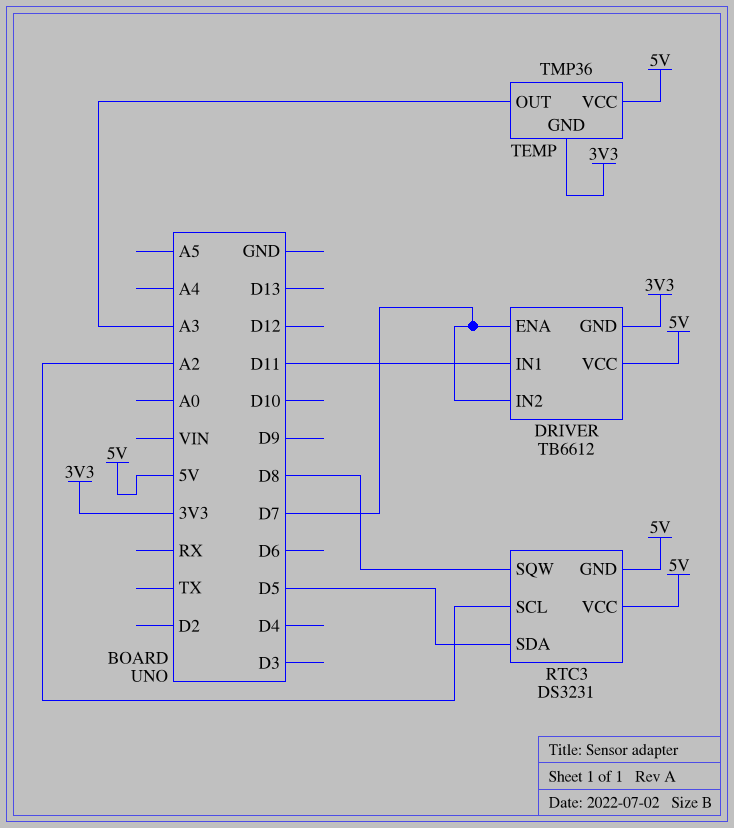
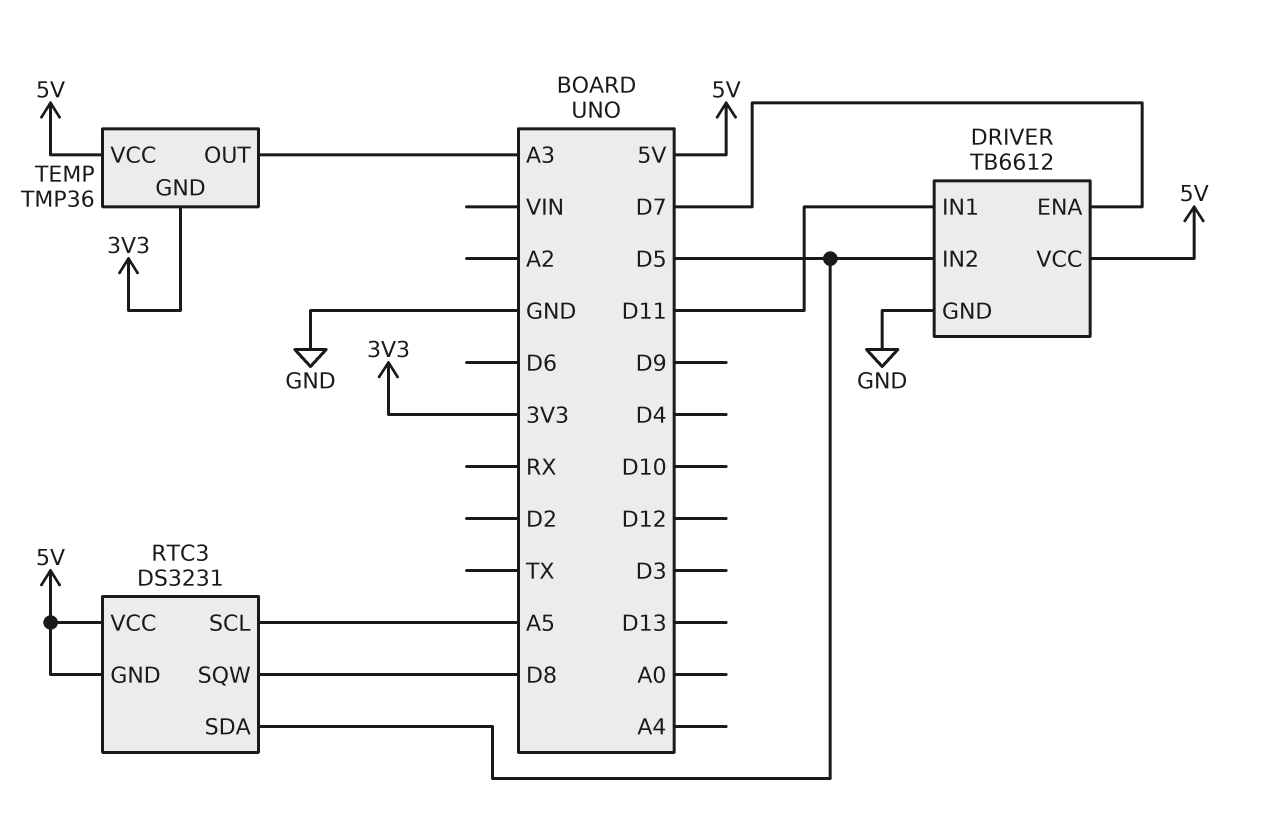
DRIVER pin GND: 3V3 -> GND
DRIVER pin IN2: D7 -> D5
RTC3 pin SCL: A2 -> A5

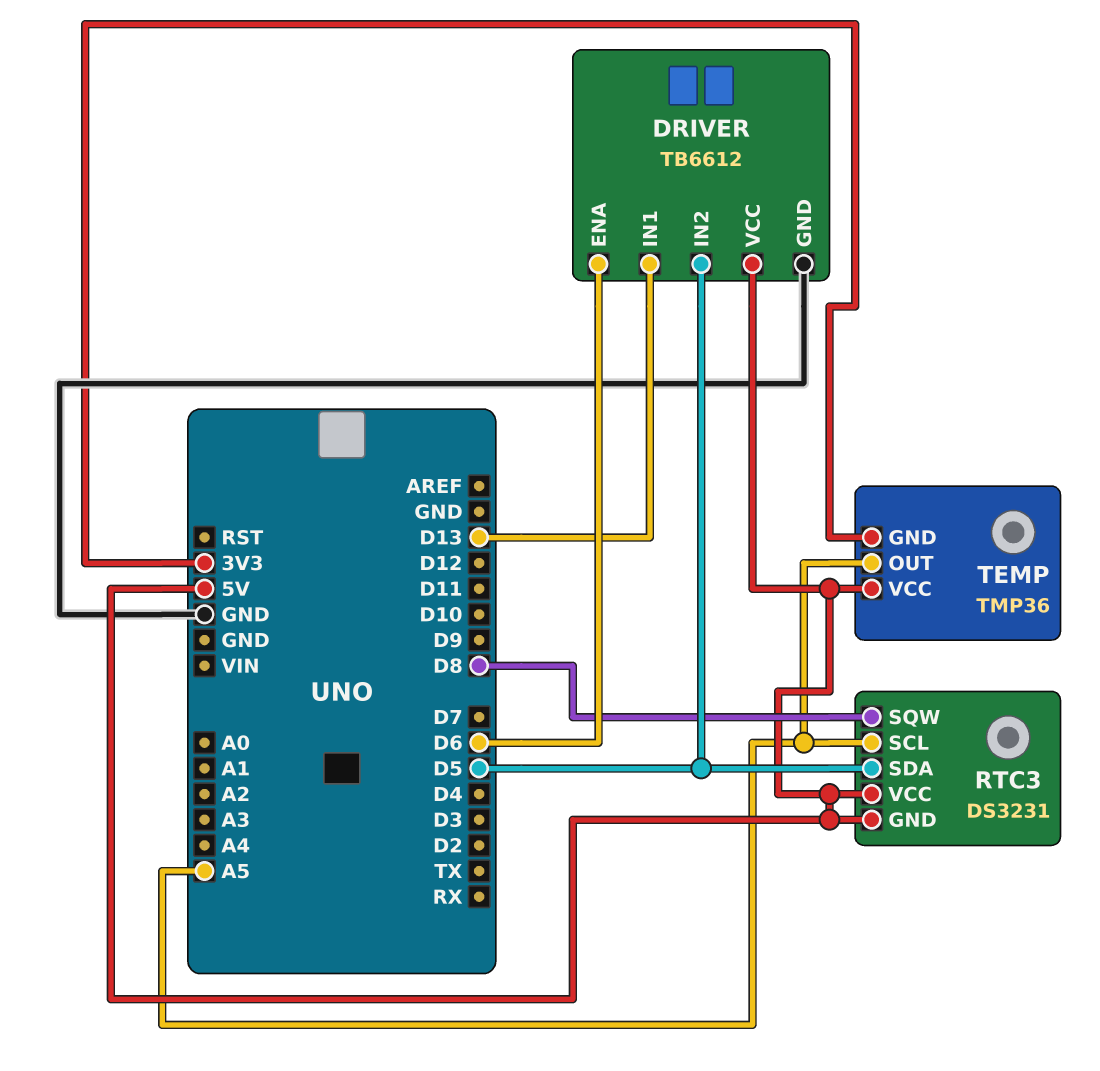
DRIVER pin ENA: D7 -> D6
DRIVER pin IN1: D11 -> D13
TEMP pin OUT: A3 -> A5

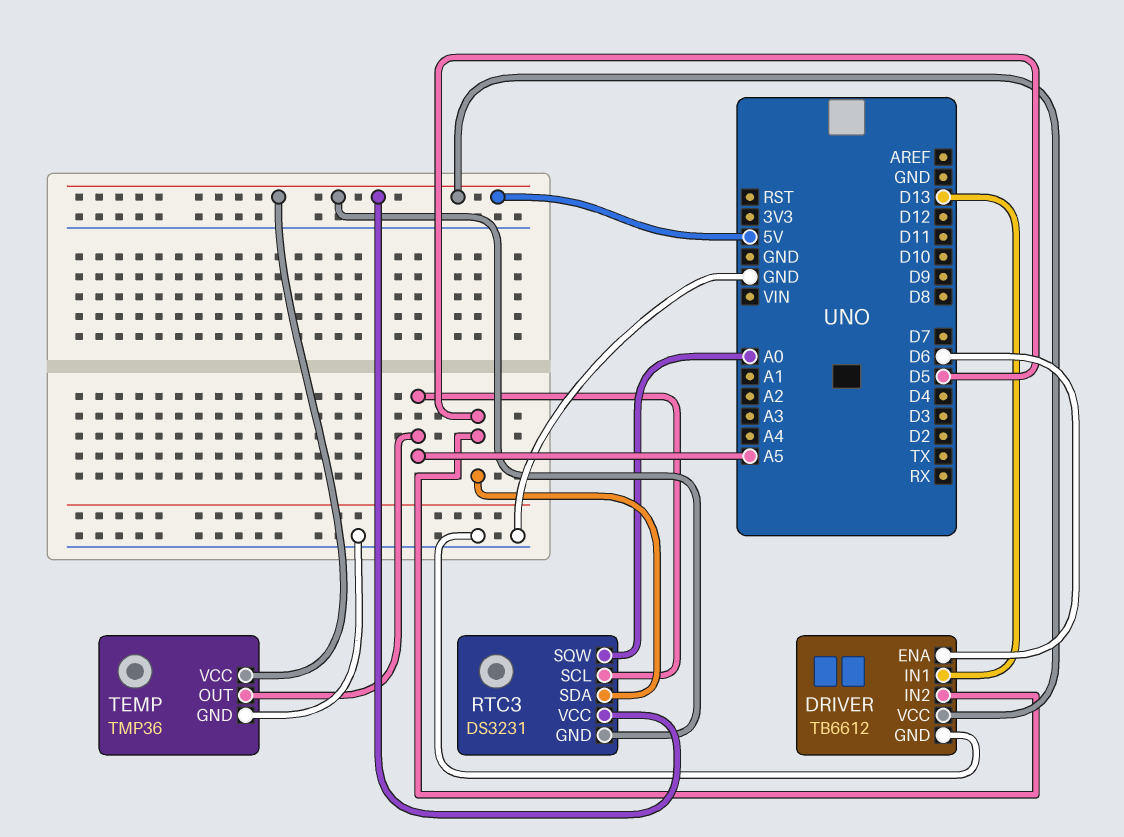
RTC3 pin SQW: D8 -> A0
TEMP pin GND: 3V3 -> GND

